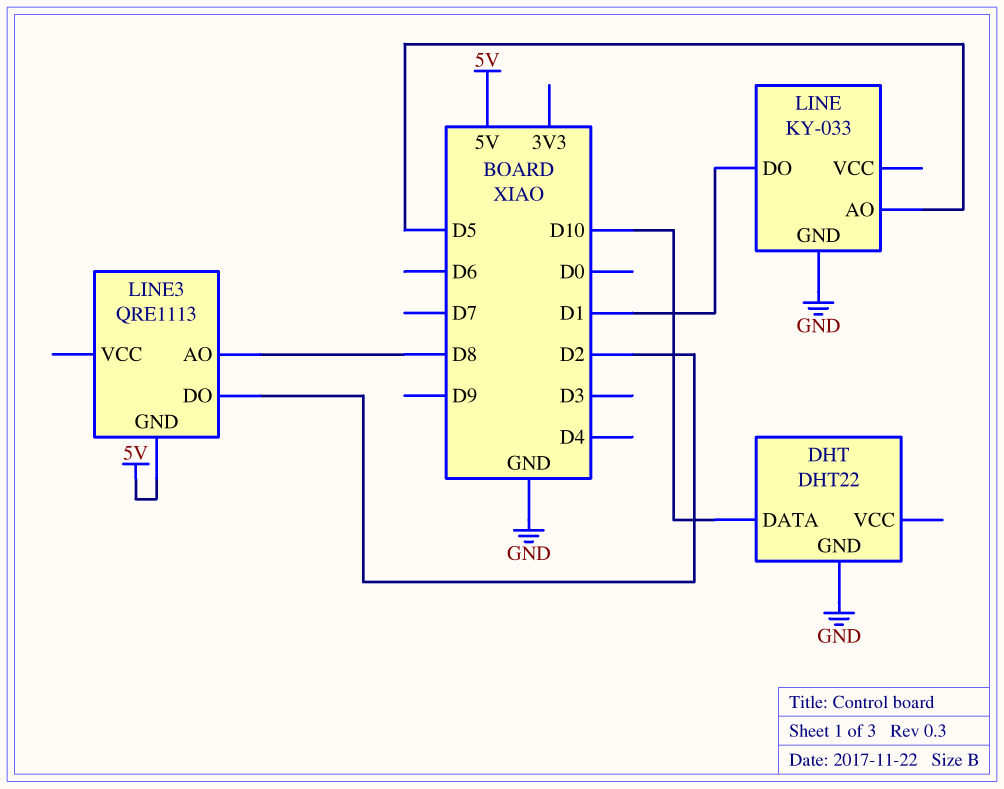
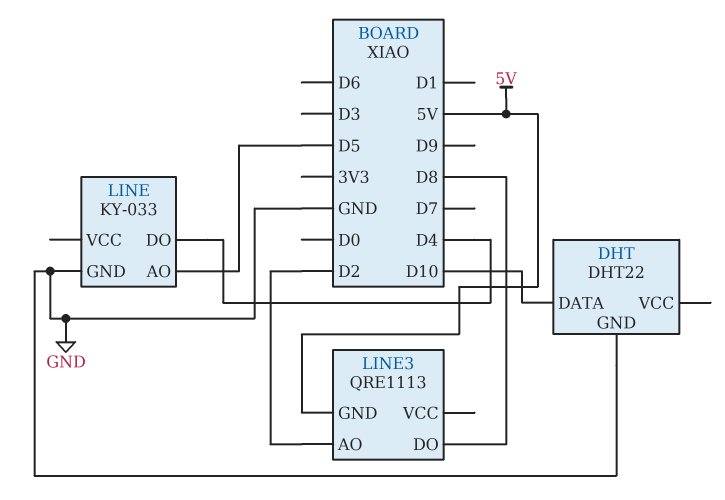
LINE pin DO: D1 -> D4
LINE3 pin AO: D8 -> D2
LINE3 pin DO: D2 -> D8

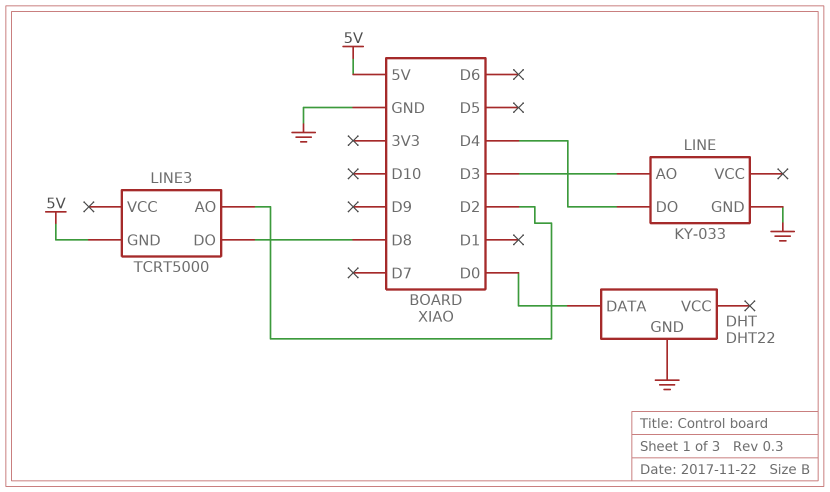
DHT pin DATA: D10 -> D0
LINE pin AO: D5 -> D3
LINE3: QRE1113 -> TCRT5000

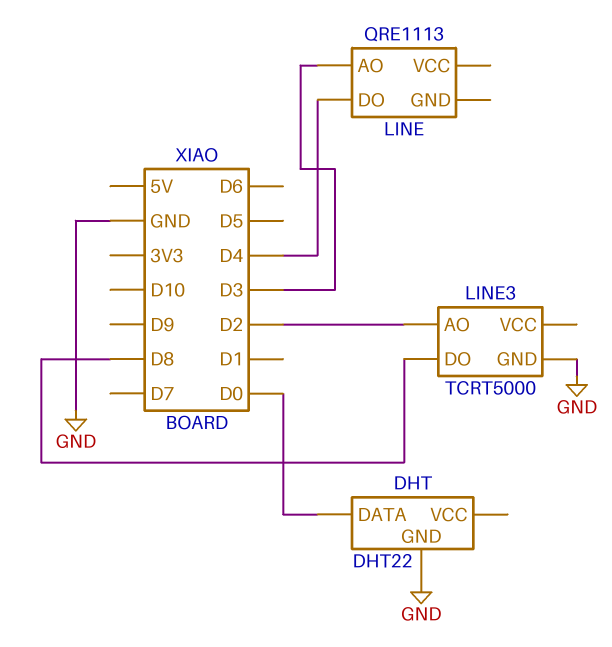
LINE: KY-033 -> QRE1113
LINE pin GND: GND -> none
LINE3 pin GND: 5V -> GND

